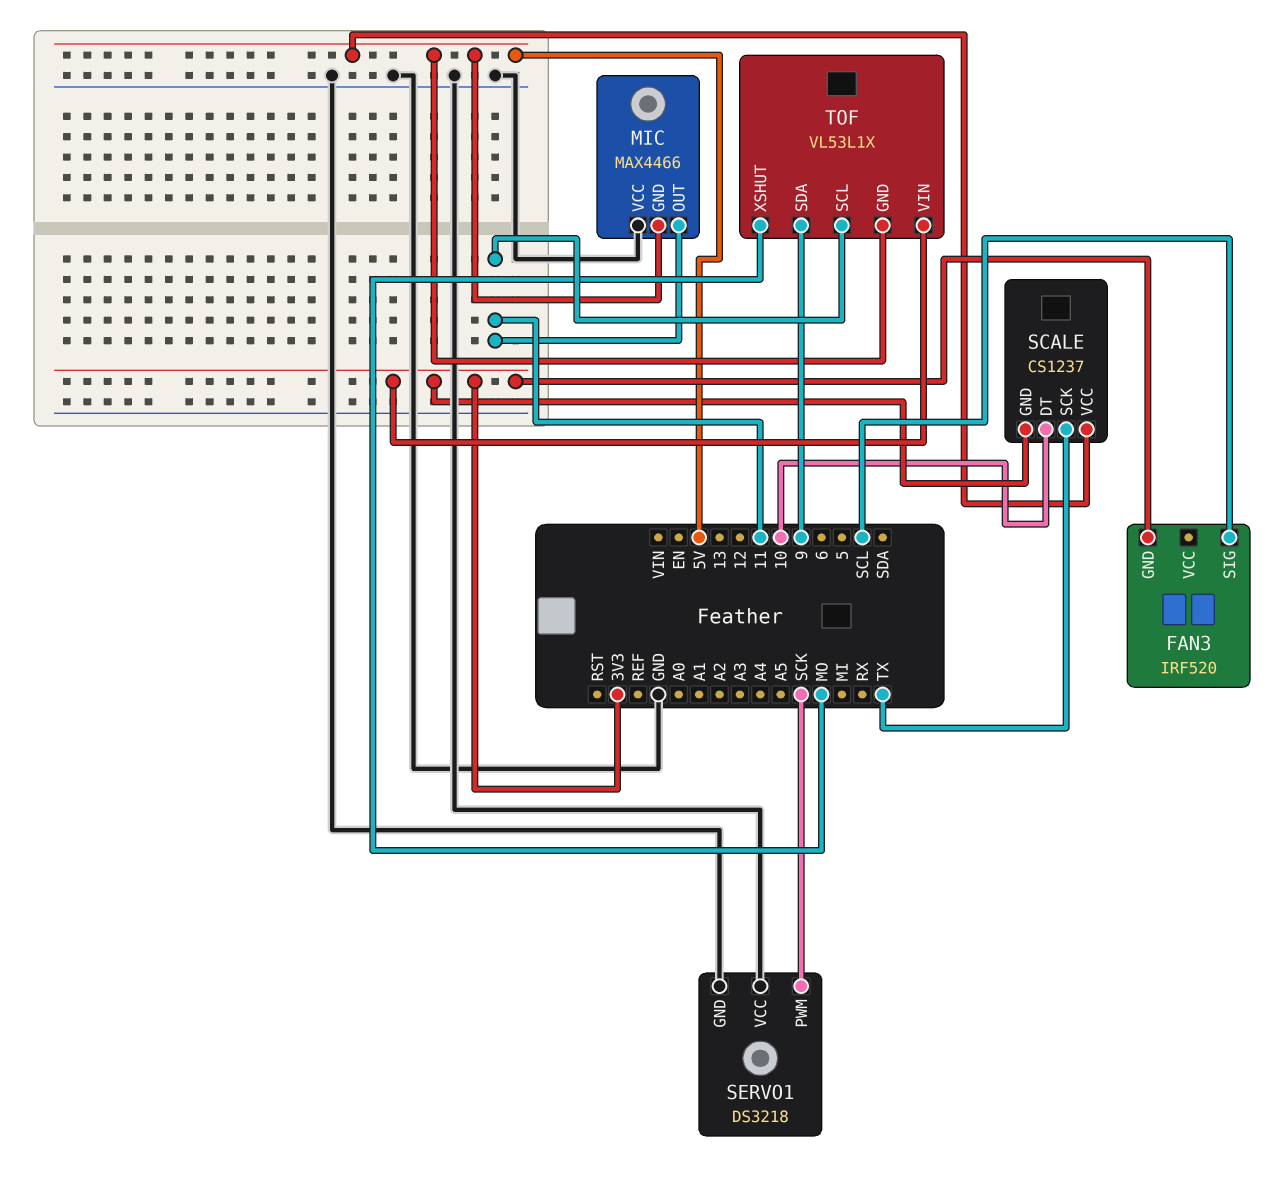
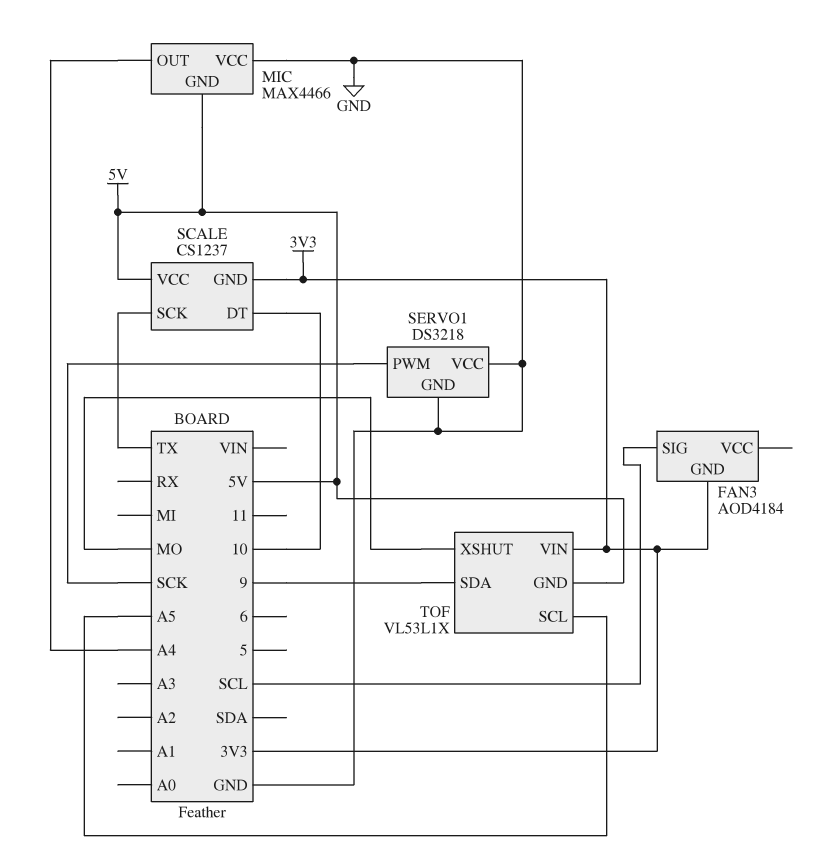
FAN3: IRF520 -> AOD4184
MIC pin OUT: 11 -> A4
TOF pin SCL: 11 -> A5

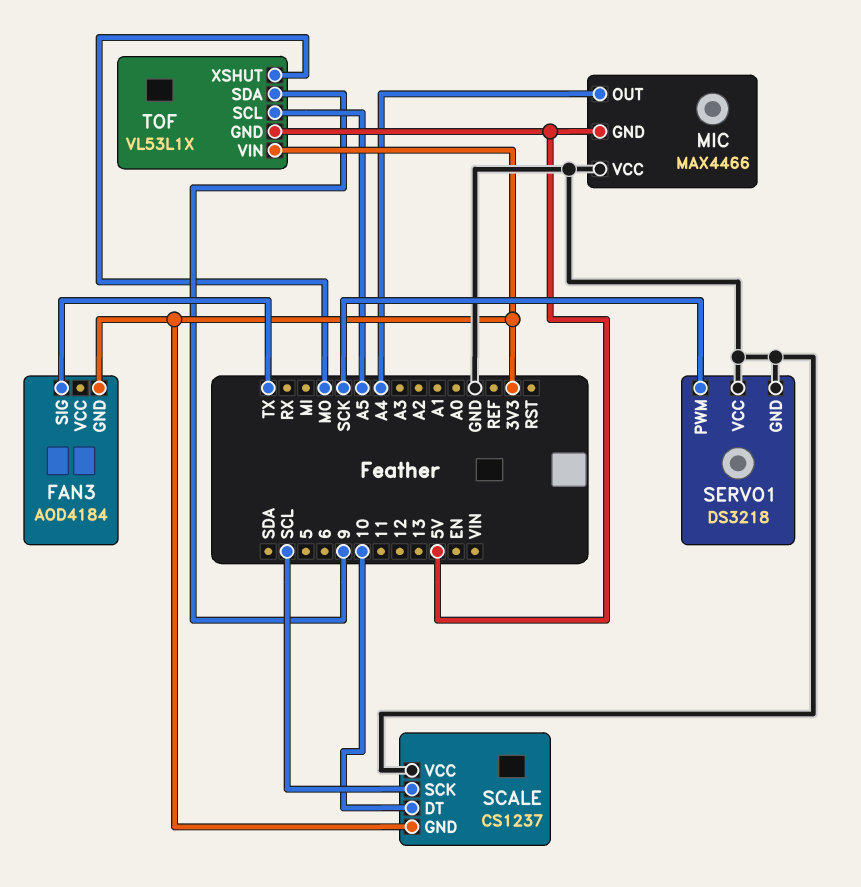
FAN3 pin SIG: SCL -> TX
SCALE pin SCK: TX -> SCL
SCALE pin VCC: 5V -> GND

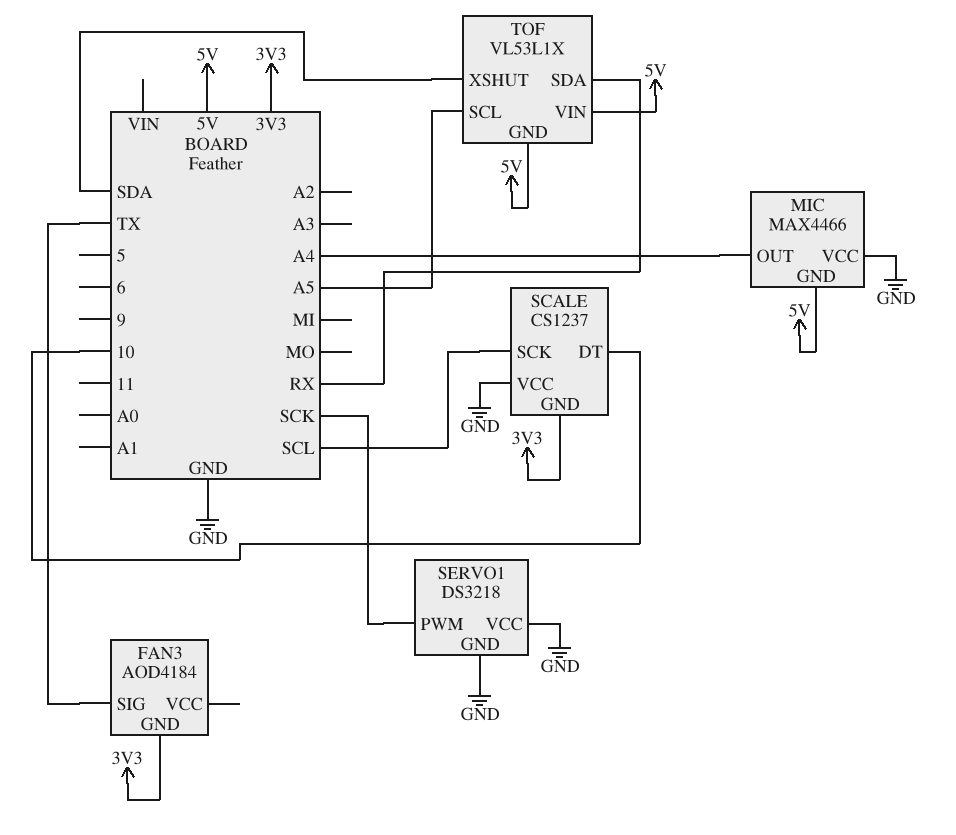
TOF pin SDA: 9 -> RX
TOF pin VIN: 3V3 -> 5V
TOF pin XSHUT: MO -> SDA

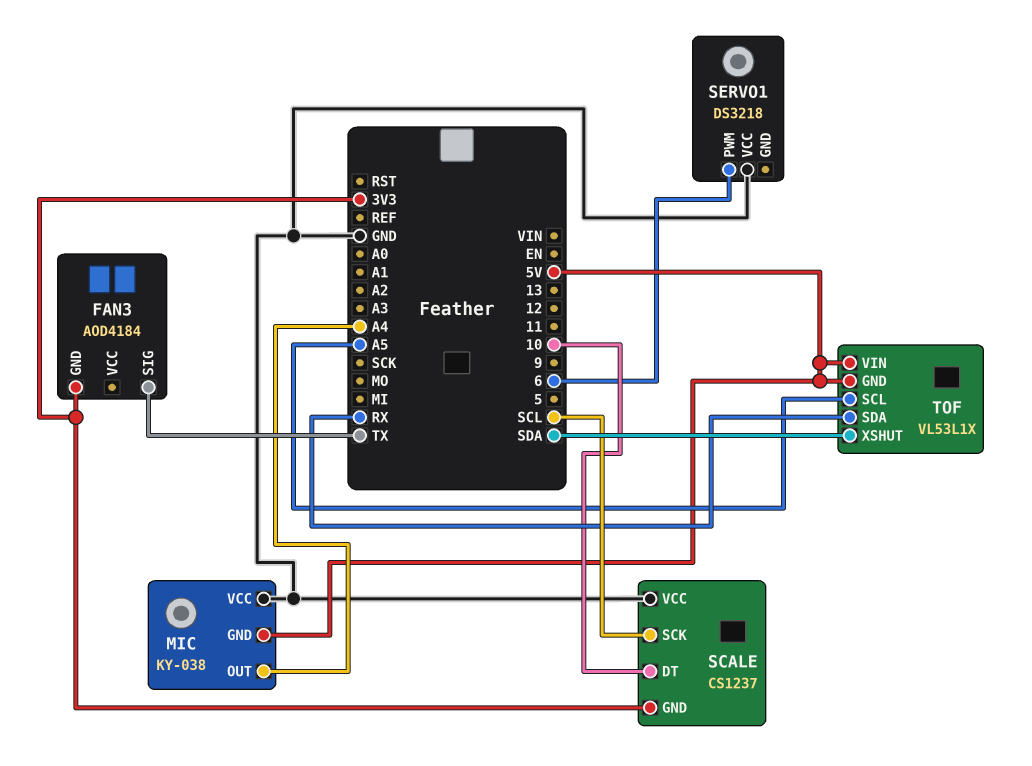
MIC: MAX4466 -> KY-038
SERVO1 pin GND: GND -> none
SERVO1 pin PWM: SCK -> 6

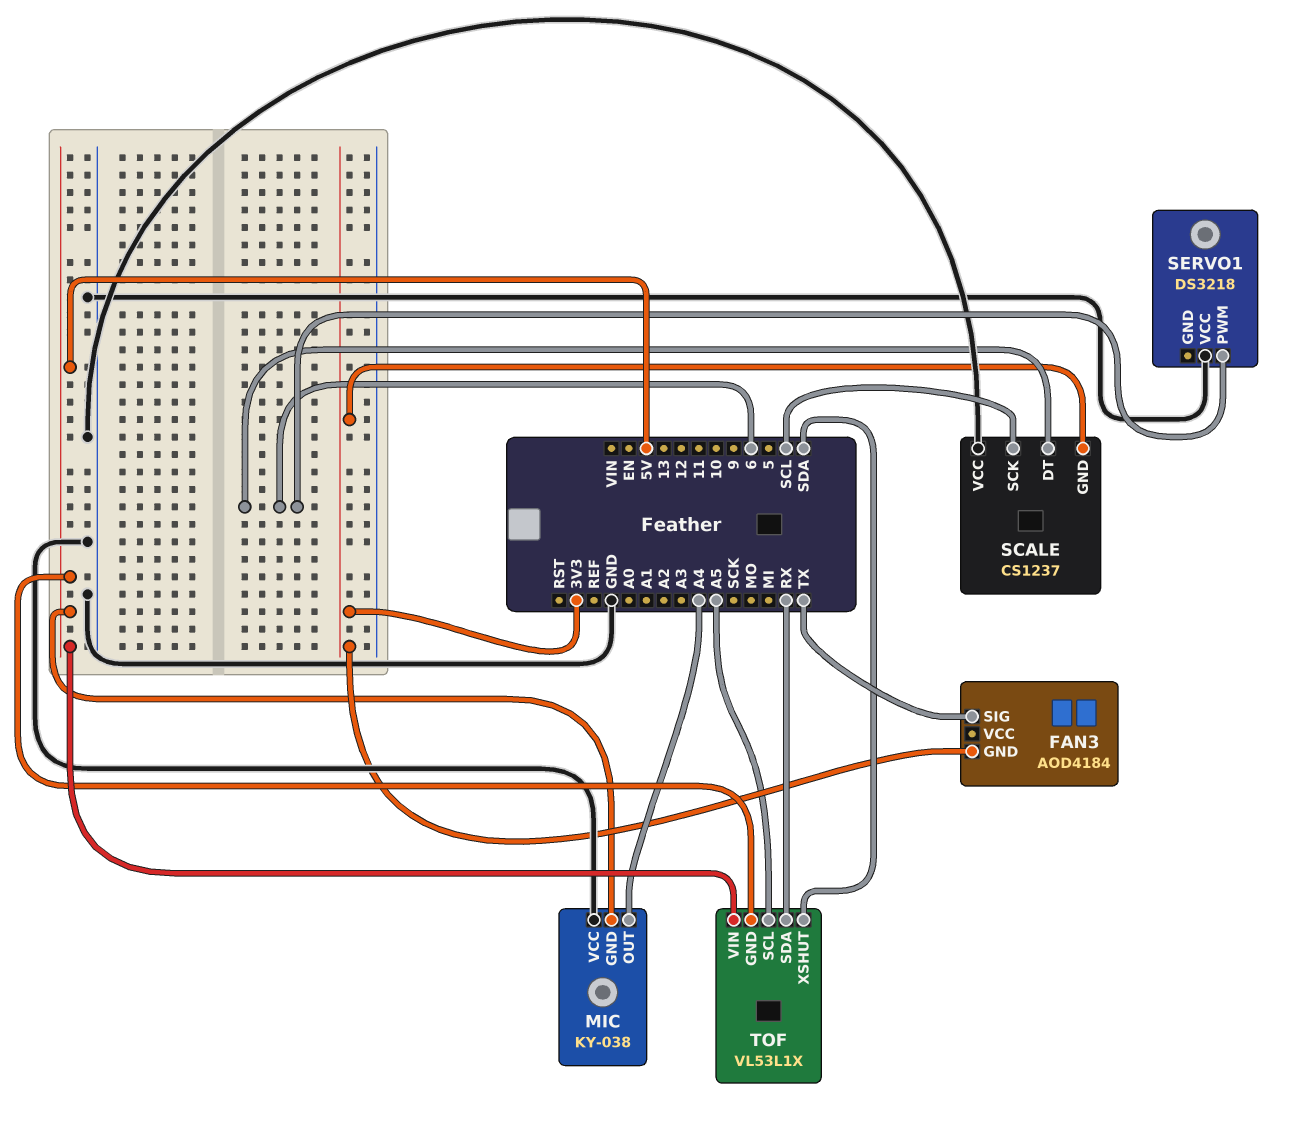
SCALE pin DT: 10 -> 6

